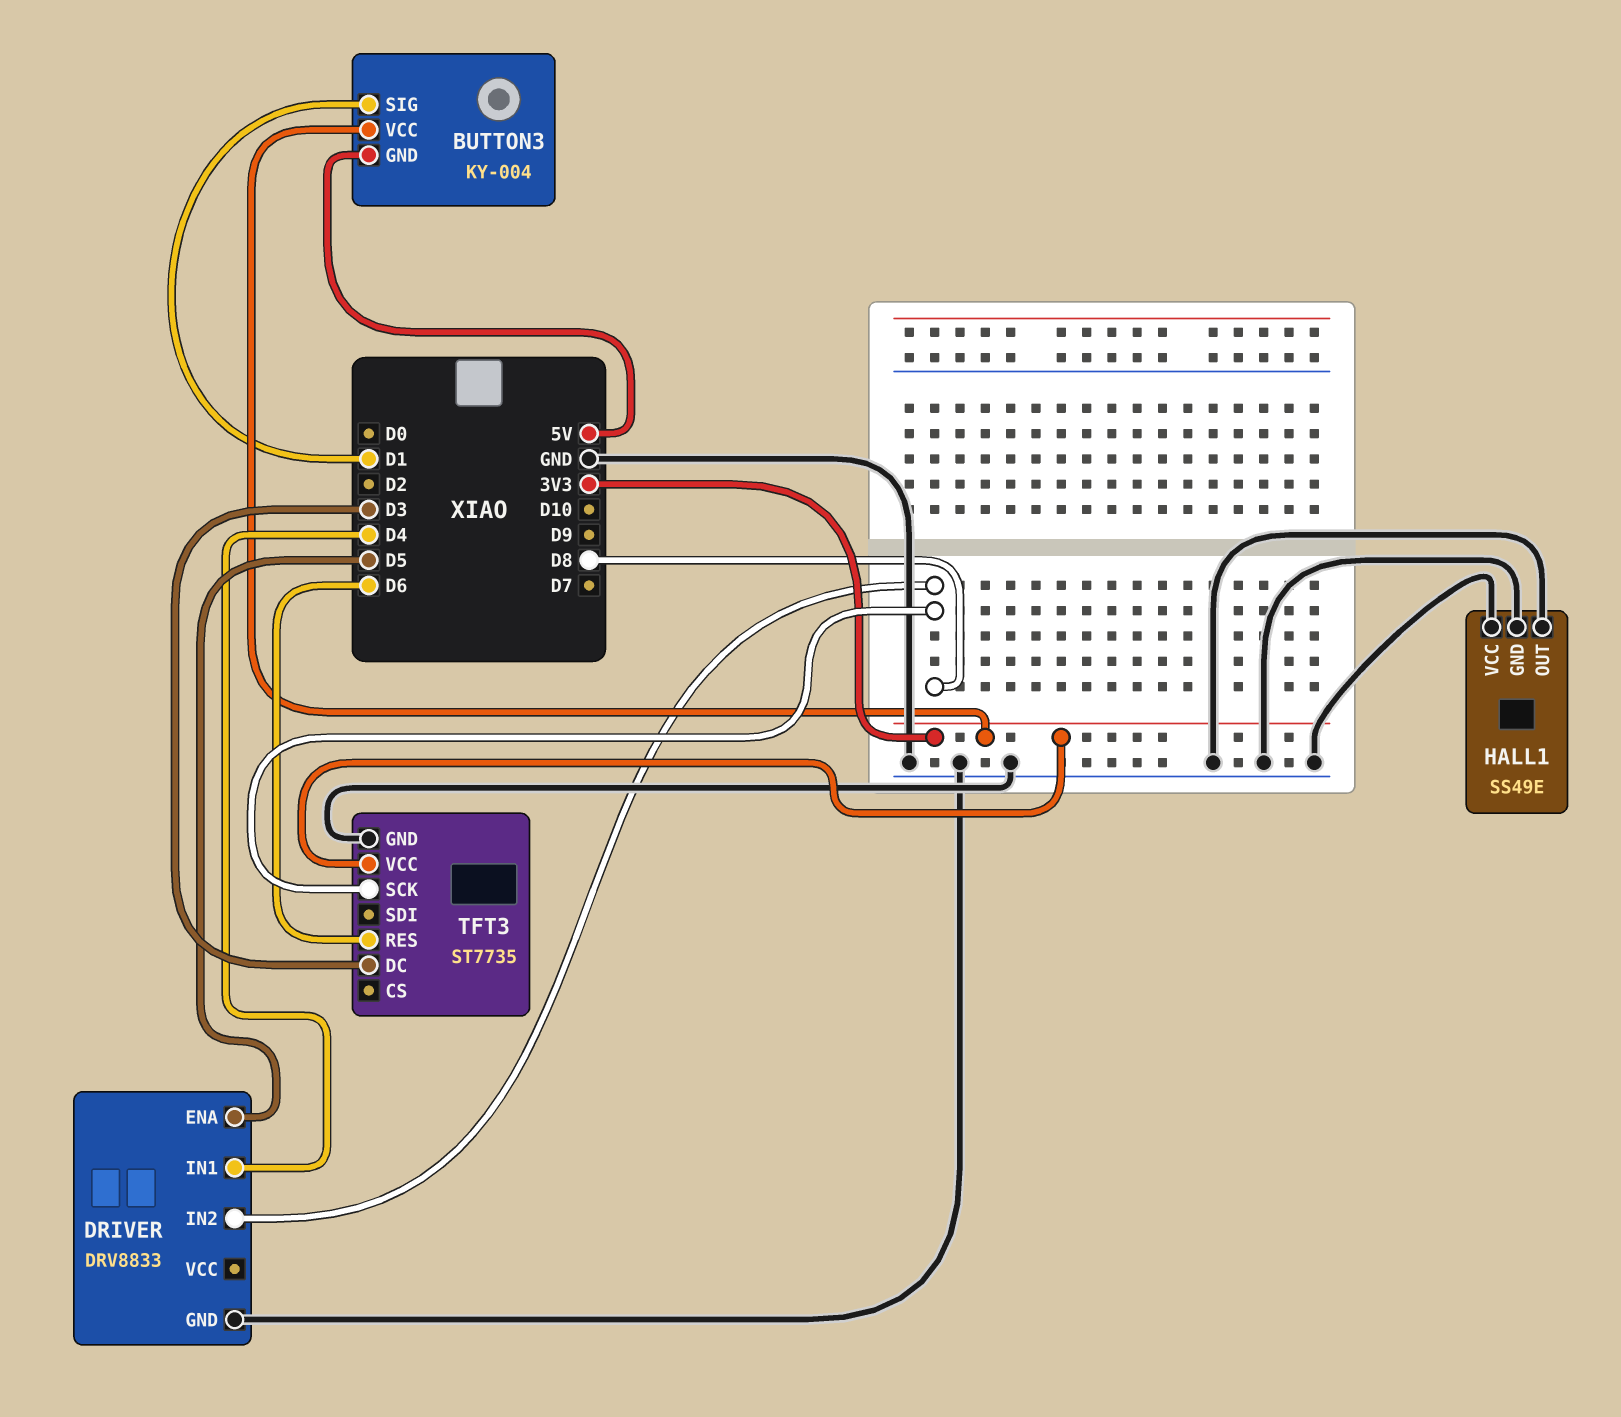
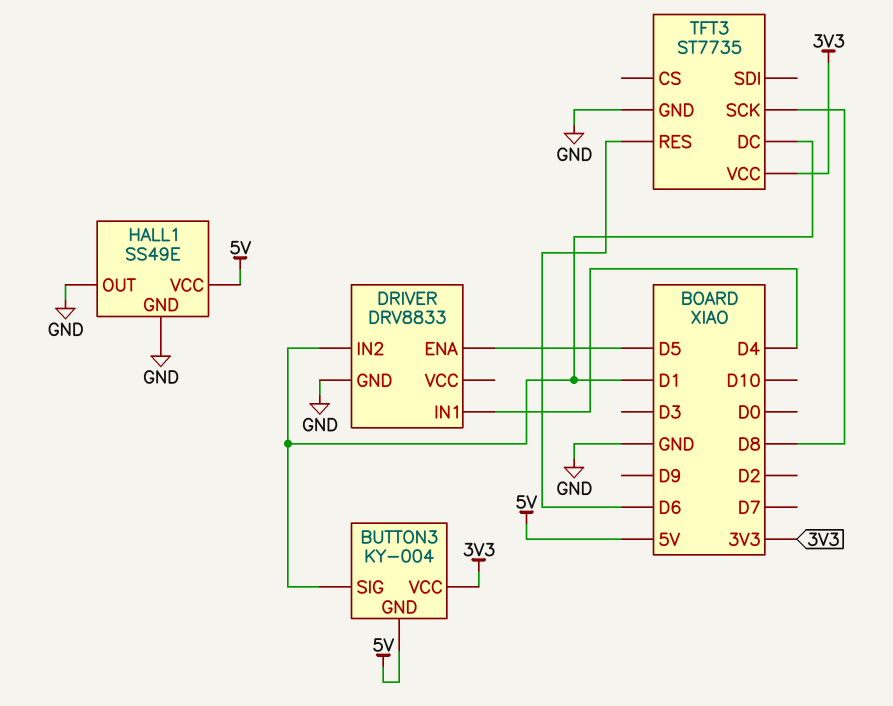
DRIVER pin IN2: D8 -> D1
HALL1 pin VCC: GND -> 5V
TFT3 pin DC: D3 -> D1

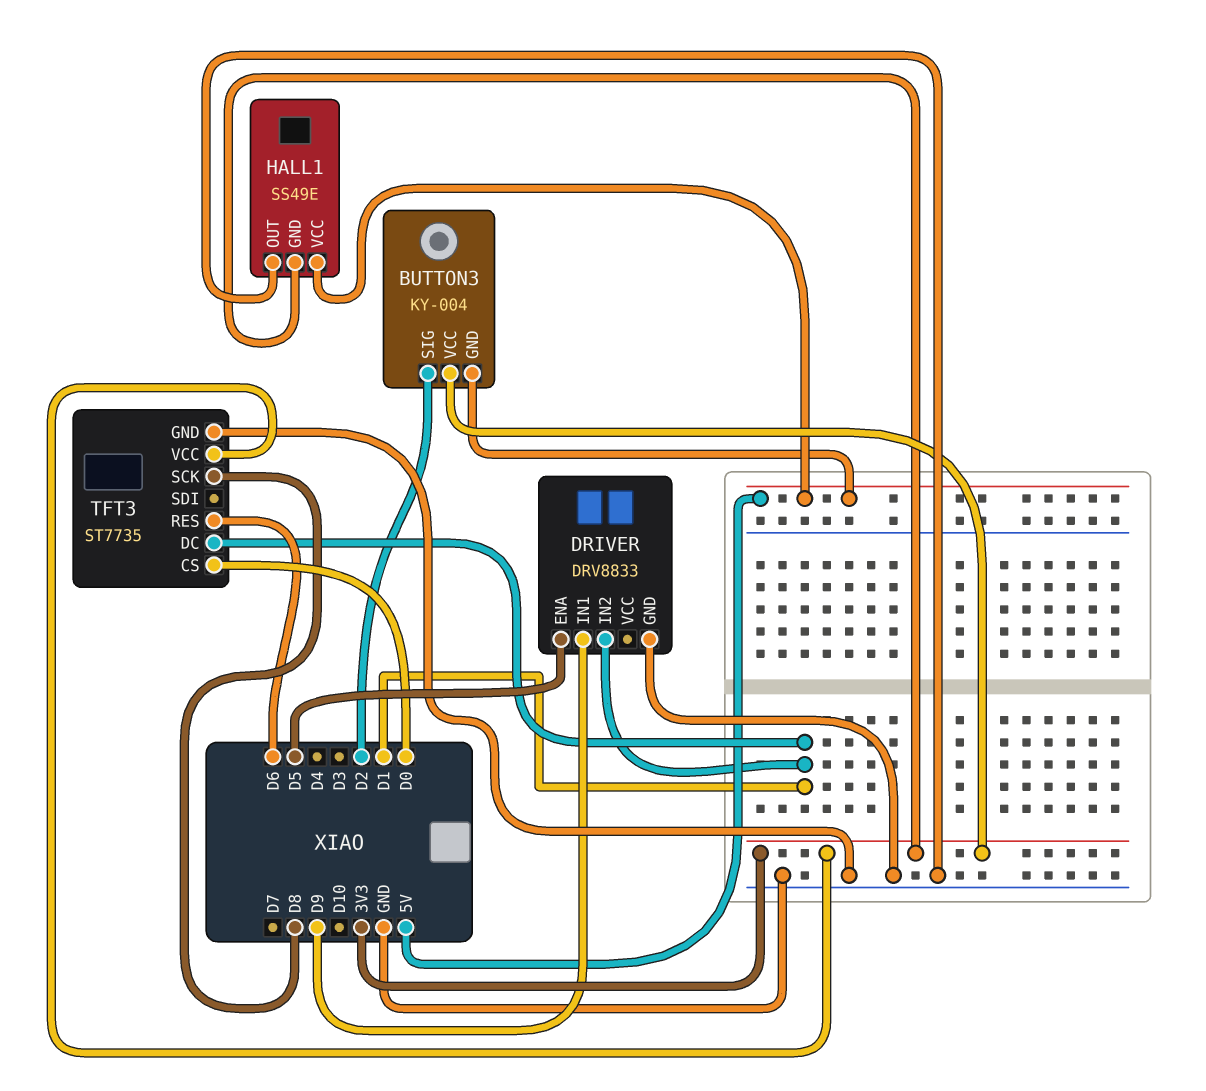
BUTTON3 pin SIG: D1 -> D2
DRIVER pin IN1: D4 -> D9
HALL1 pin GND: GND -> 3V3
TFT3 pin CS: none -> D0

